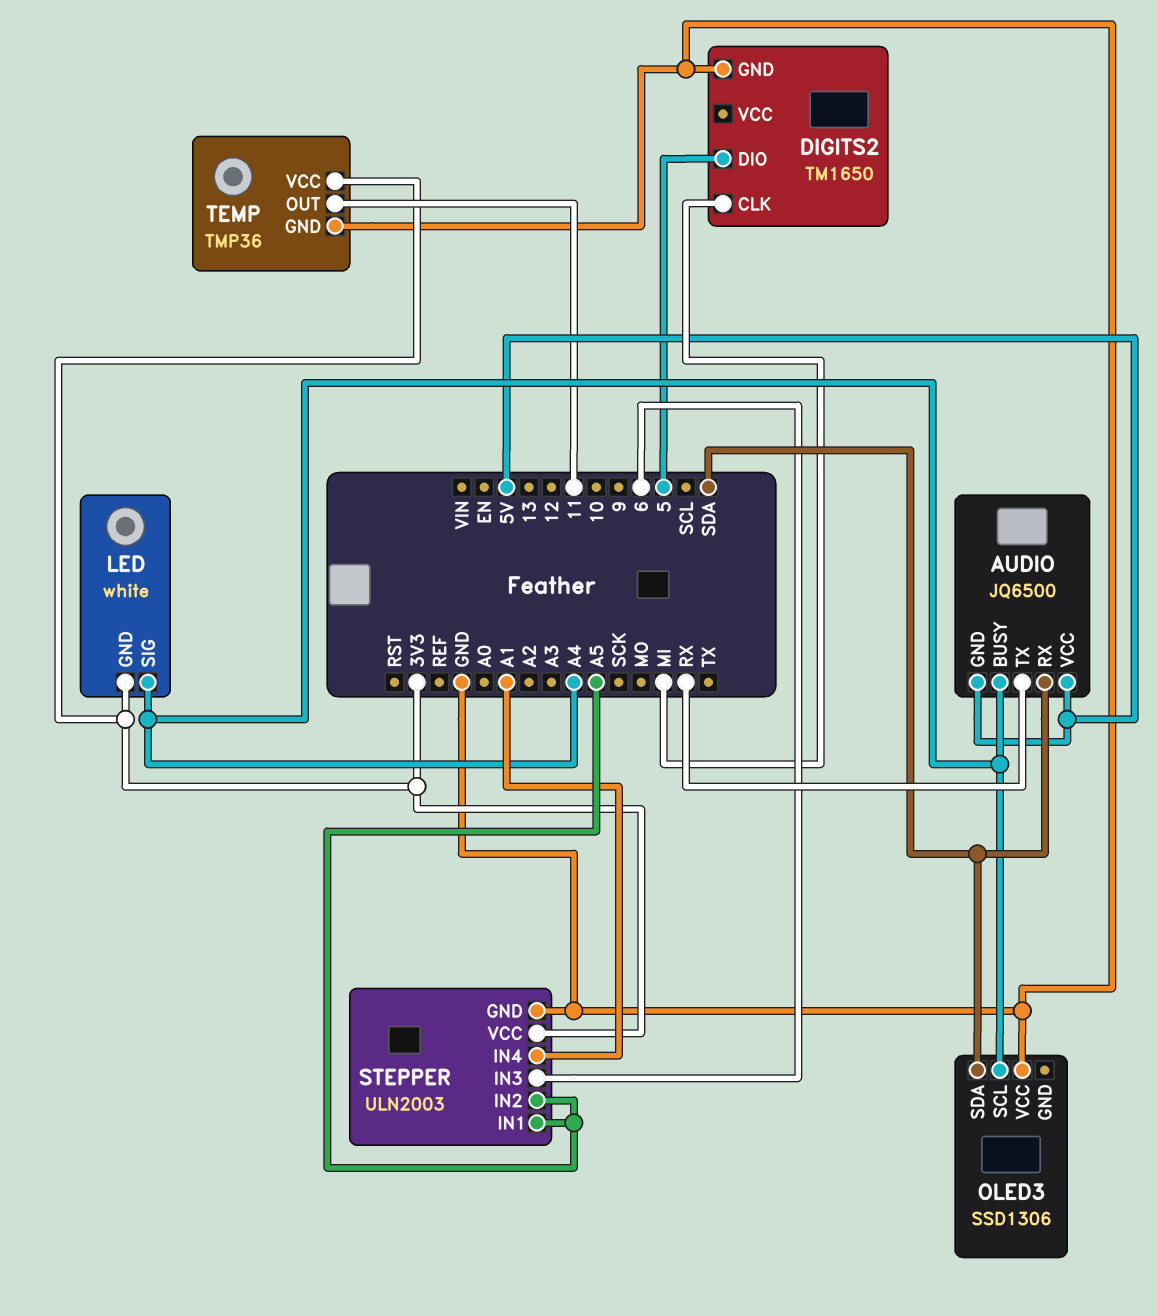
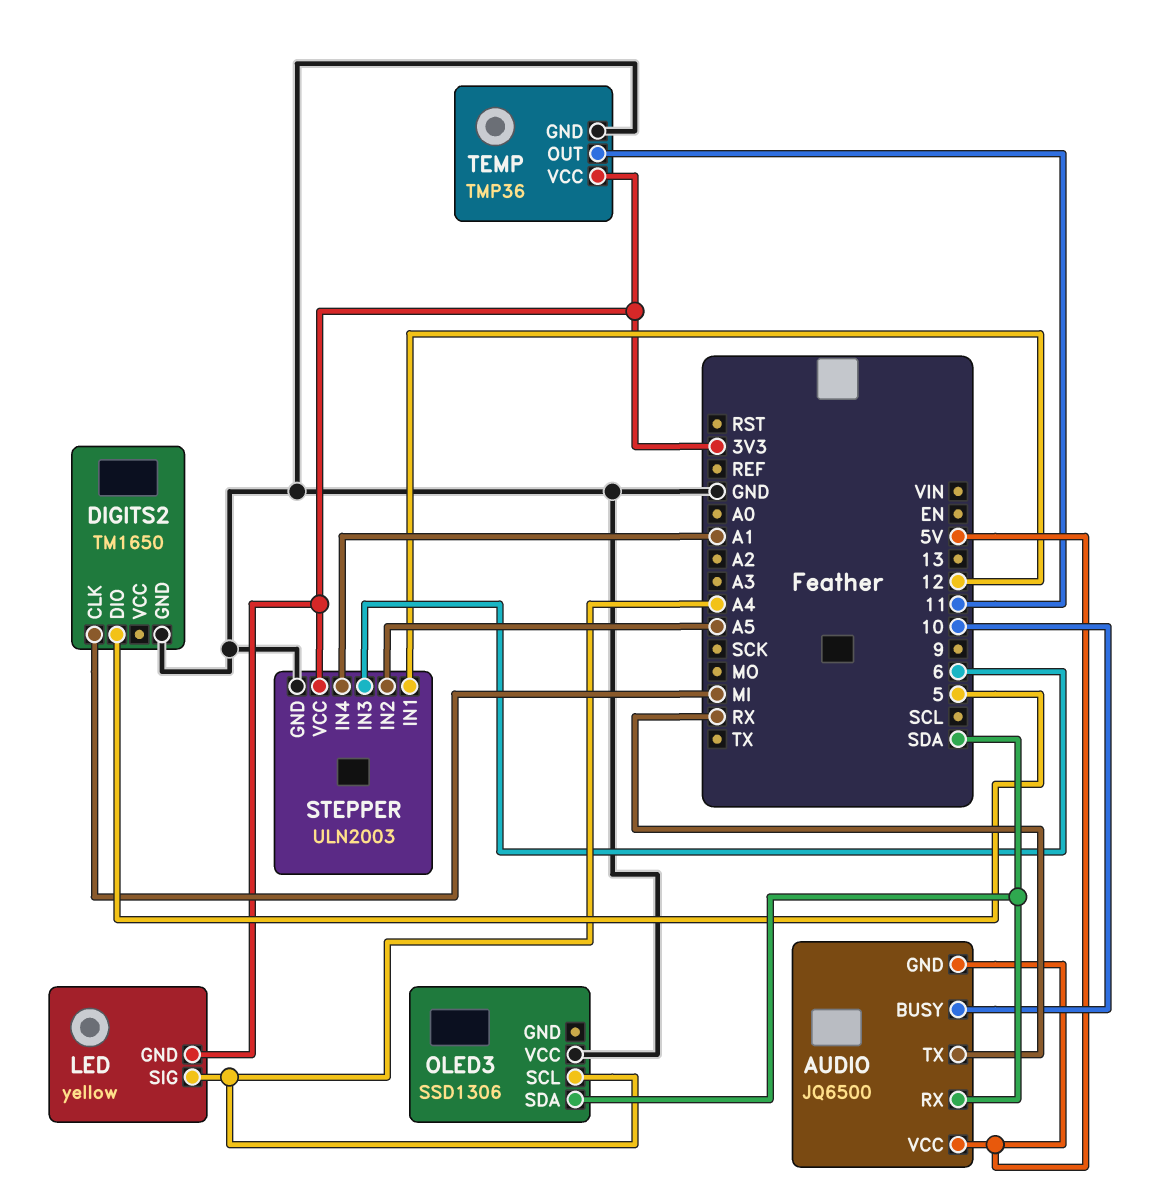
AUDIO pin BUSY: A4 -> 10
LED: white -> yellow
STEPPER pin IN1: A5 -> 12

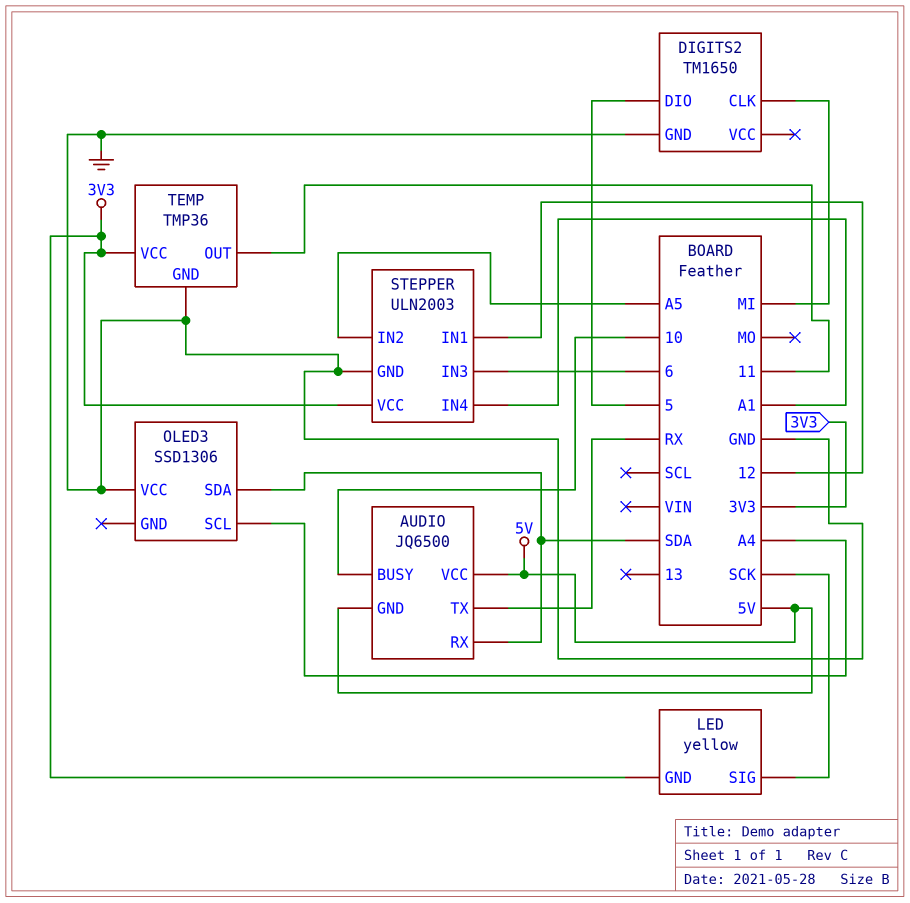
LED pin SIG: A4 -> SCK

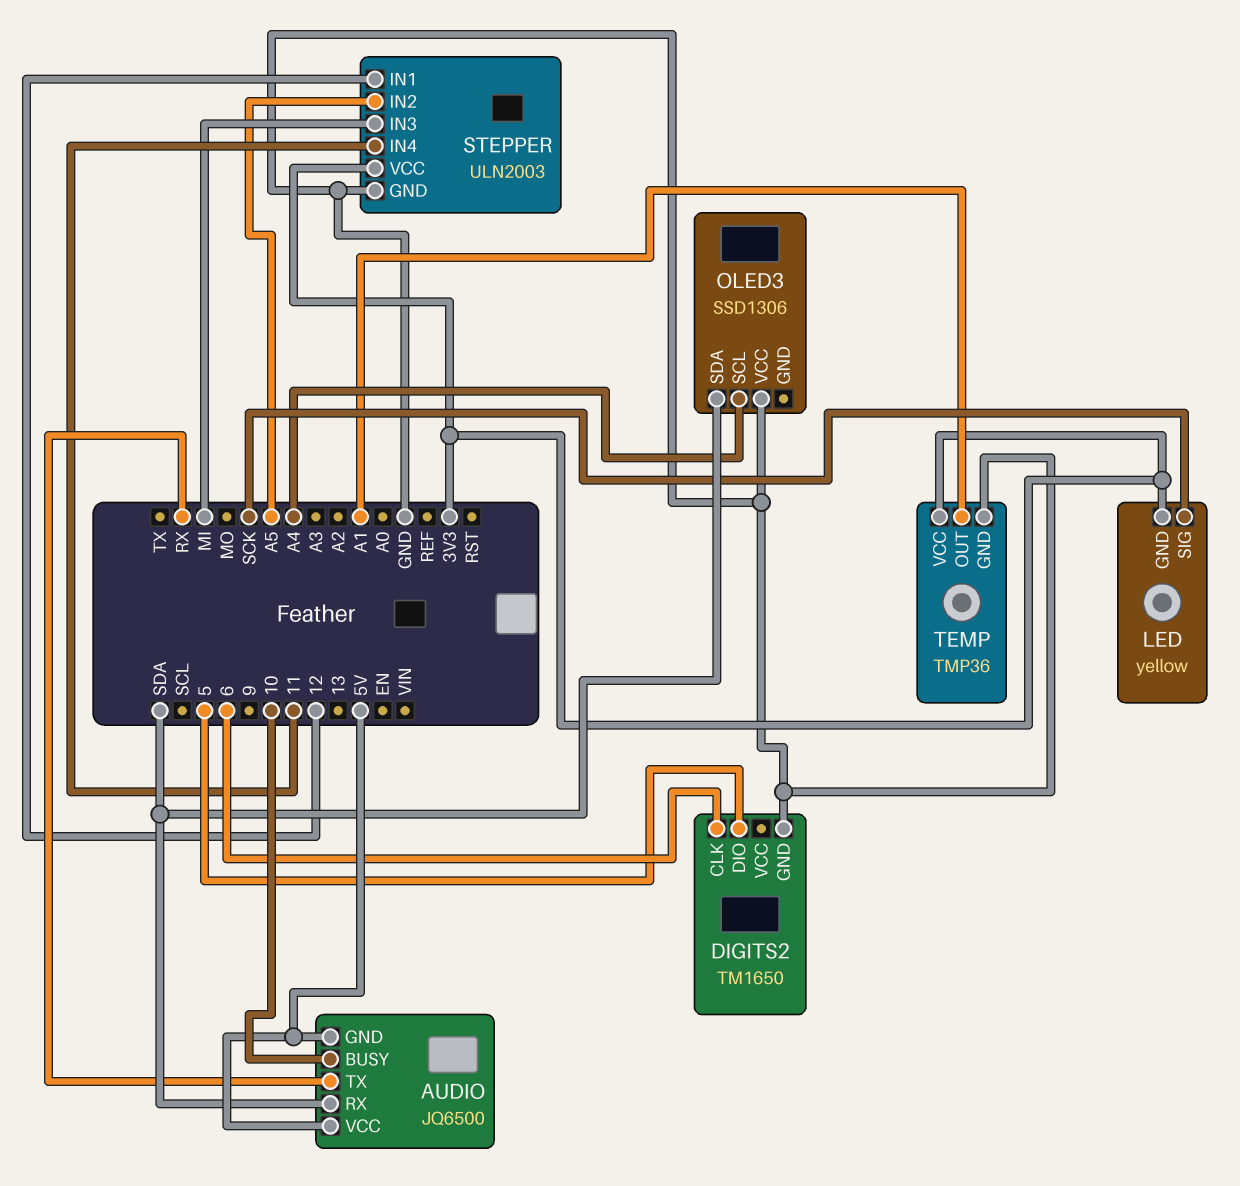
DIGITS2 pin CLK: MI -> 6
STEPPER pin IN3: 6 -> MI
STEPPER pin IN4: A1 -> 11
TEMP pin OUT: 11 -> A1

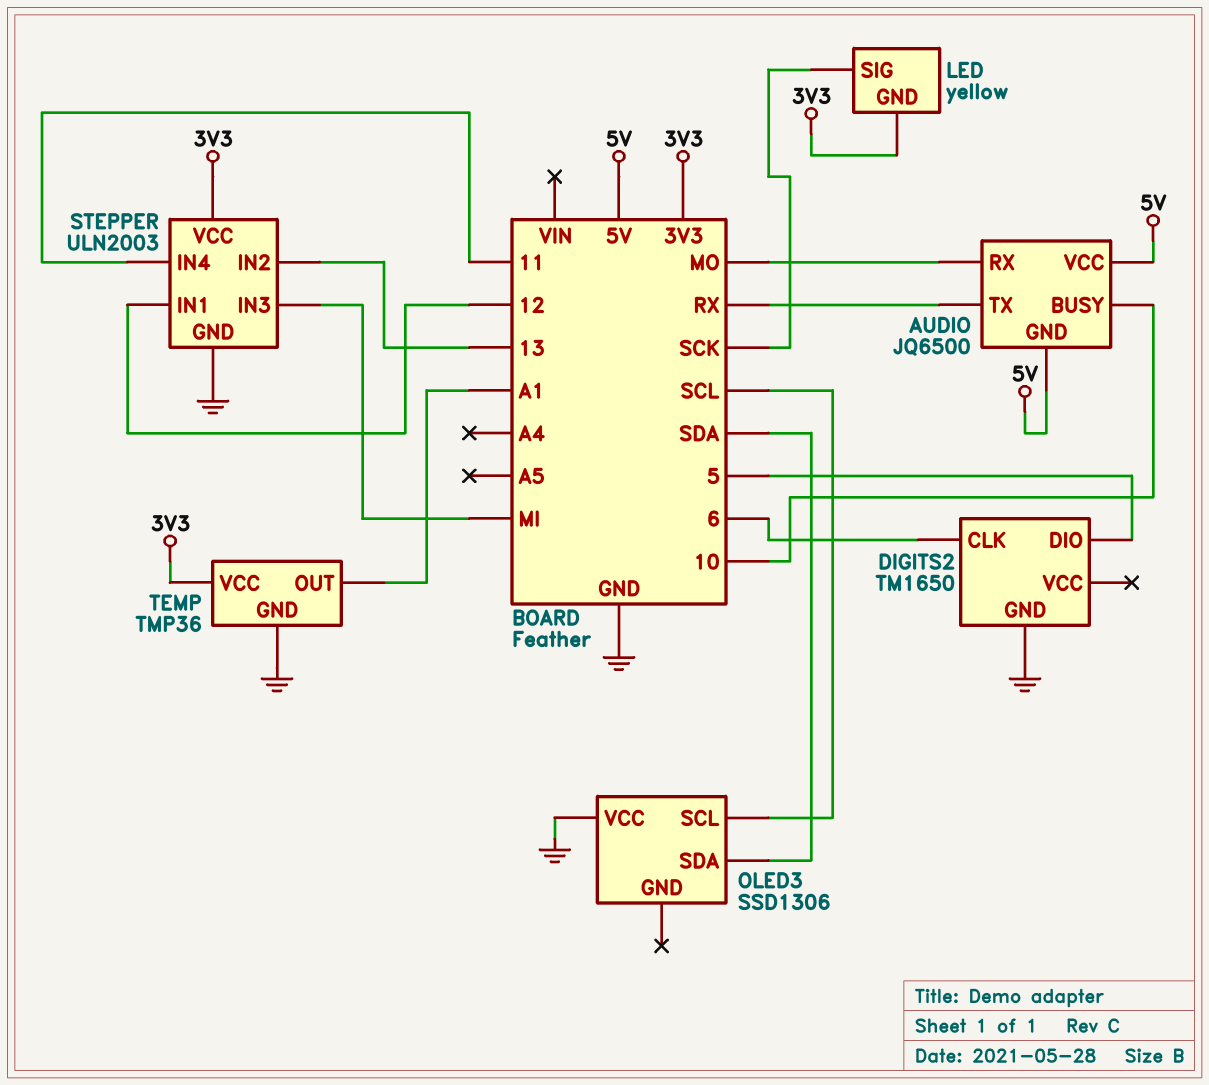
AUDIO pin RX: SDA -> MO
OLED3 pin SCL: A4 -> SCL
STEPPER pin IN2: A5 -> 13

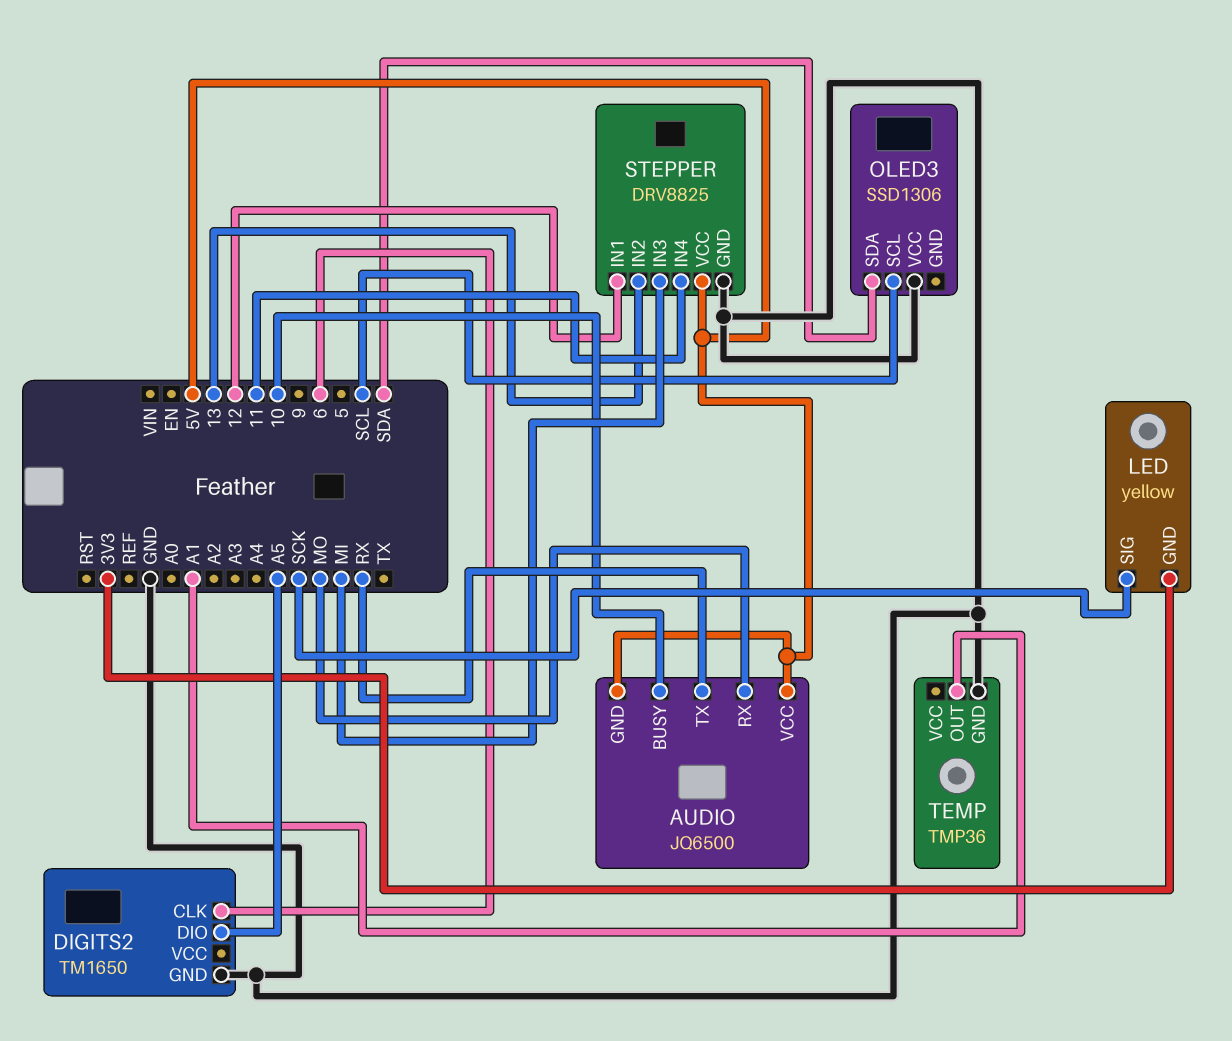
DIGITS2 pin DIO: 5 -> A5
STEPPER: ULN2003 -> DRV8825
STEPPER pin VCC: 3V3 -> 5V
TEMP pin VCC: 3V3 -> none

